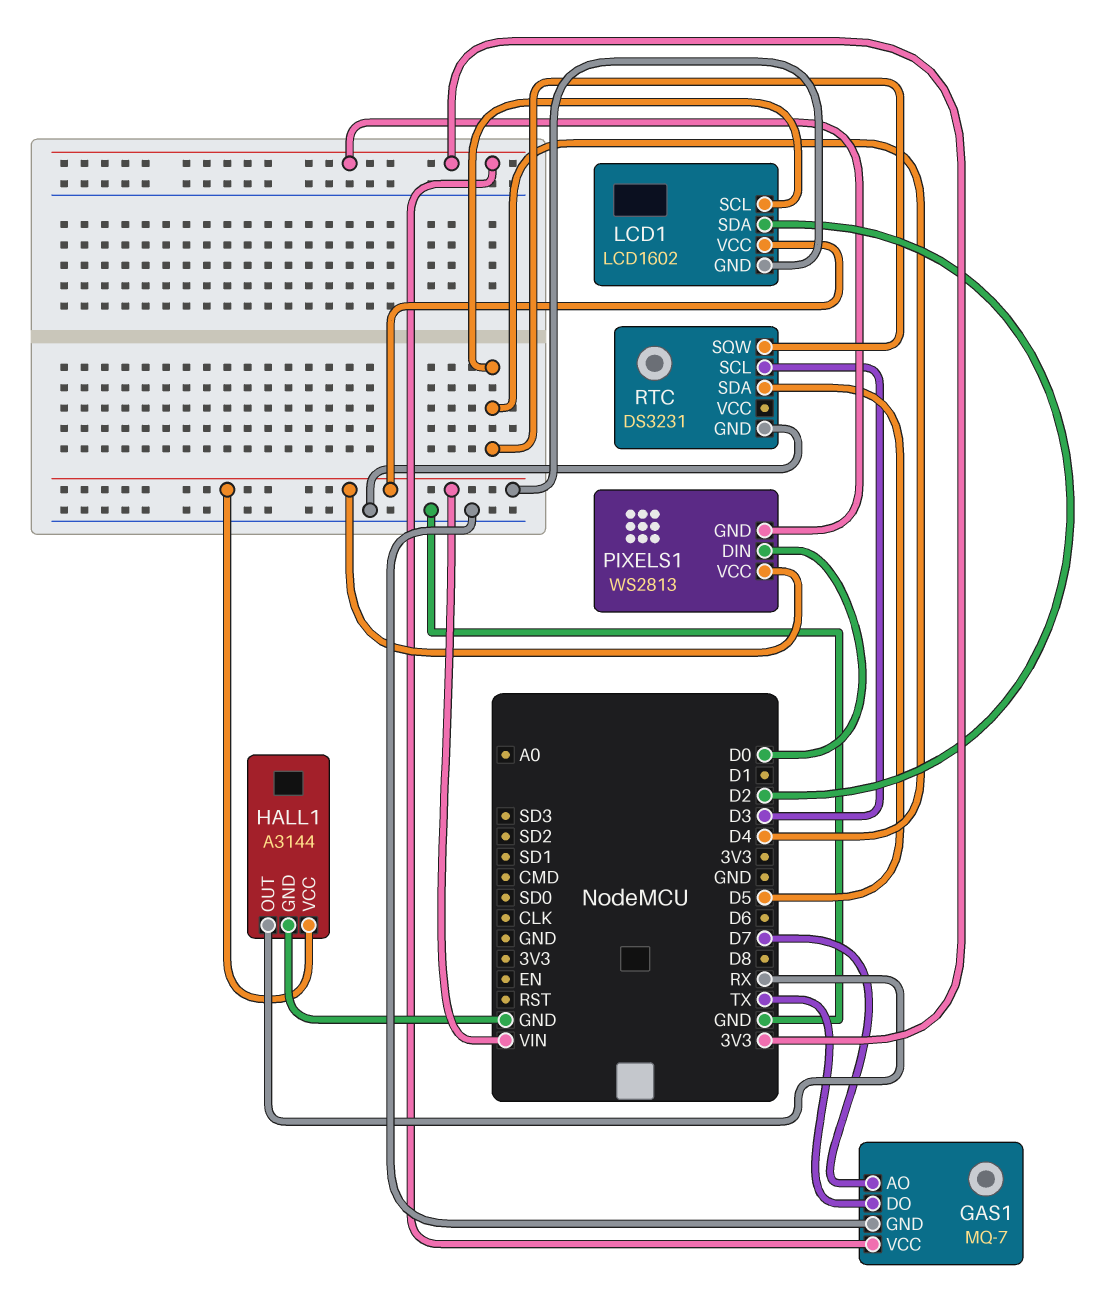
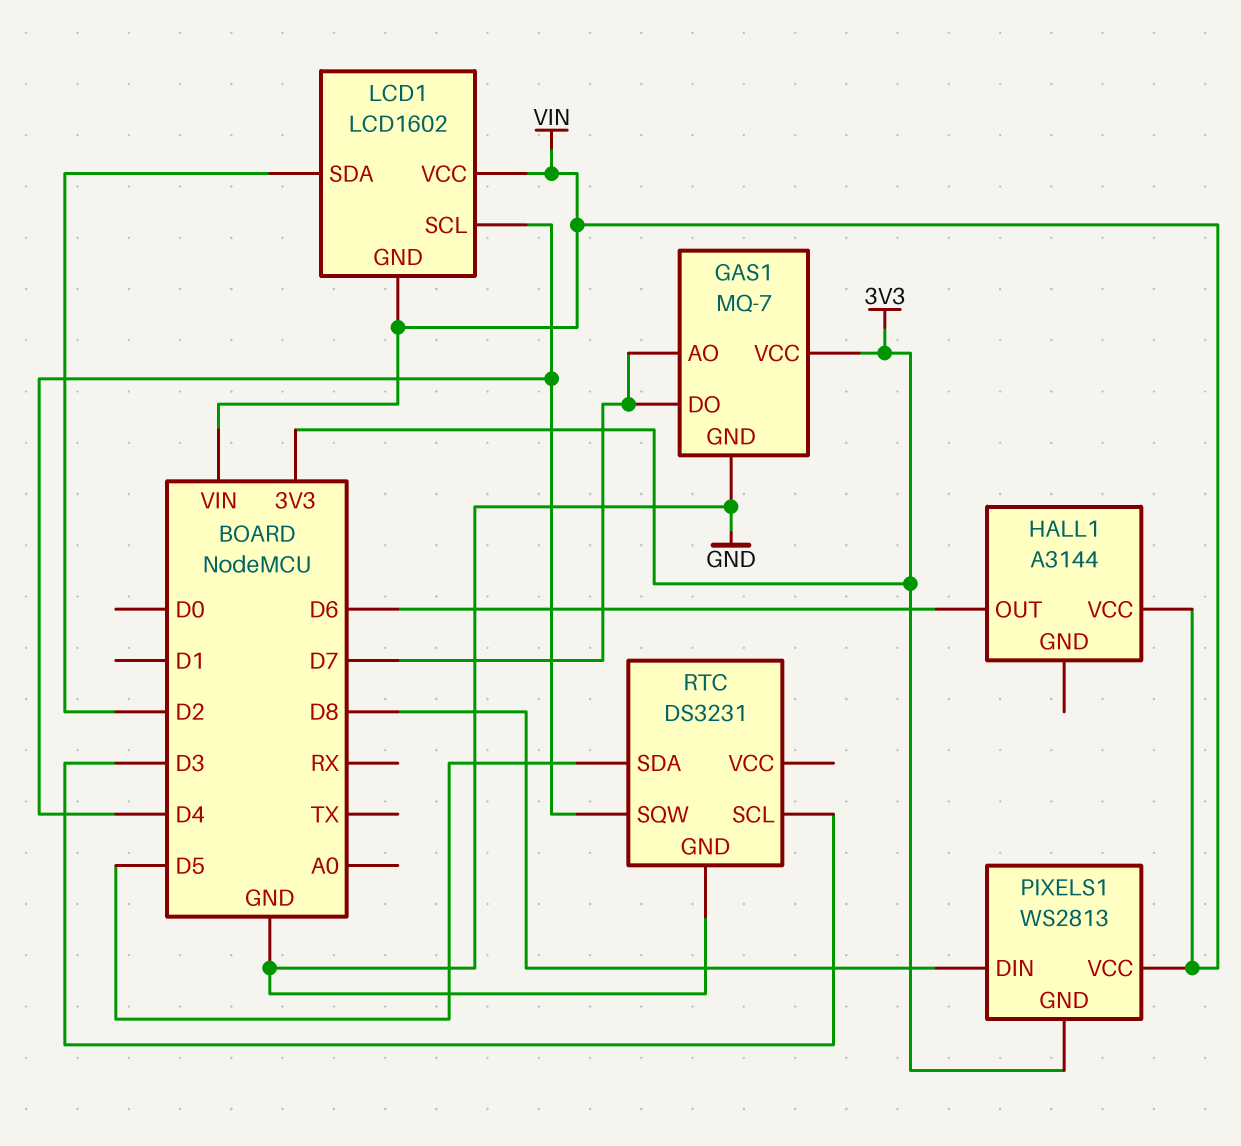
GAS1 pin DO: TX -> D7
HALL1 pin GND: GND -> none
HALL1 pin OUT: RX -> D6
PIXELS1 pin DIN: D0 -> D8

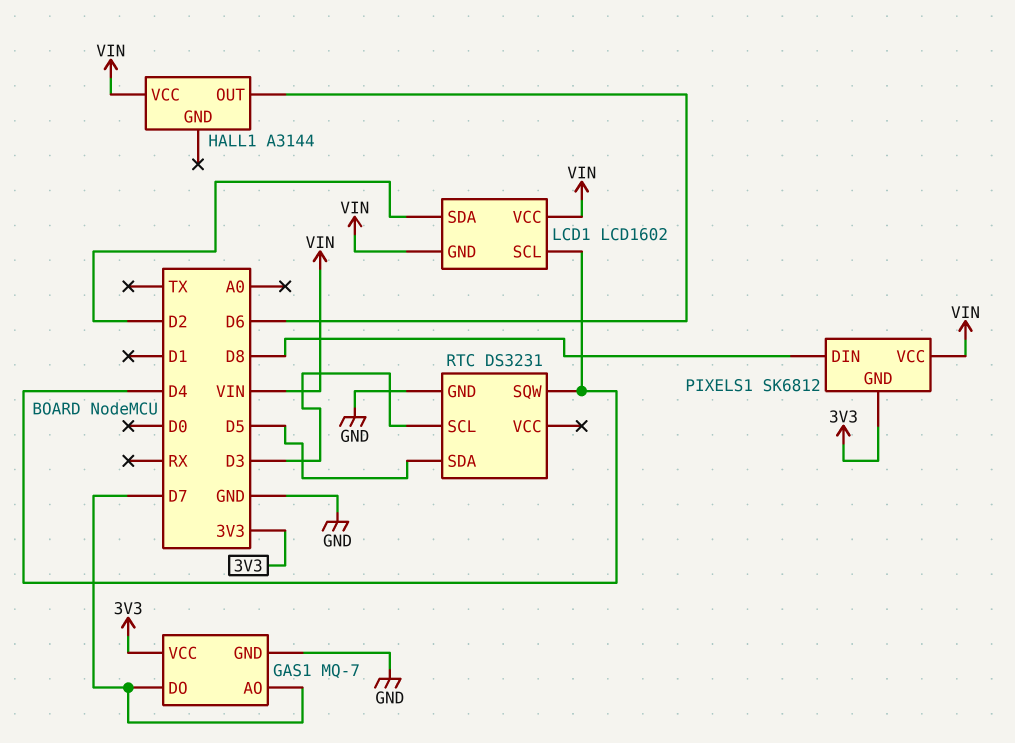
PIXELS1: WS2813 -> SK6812

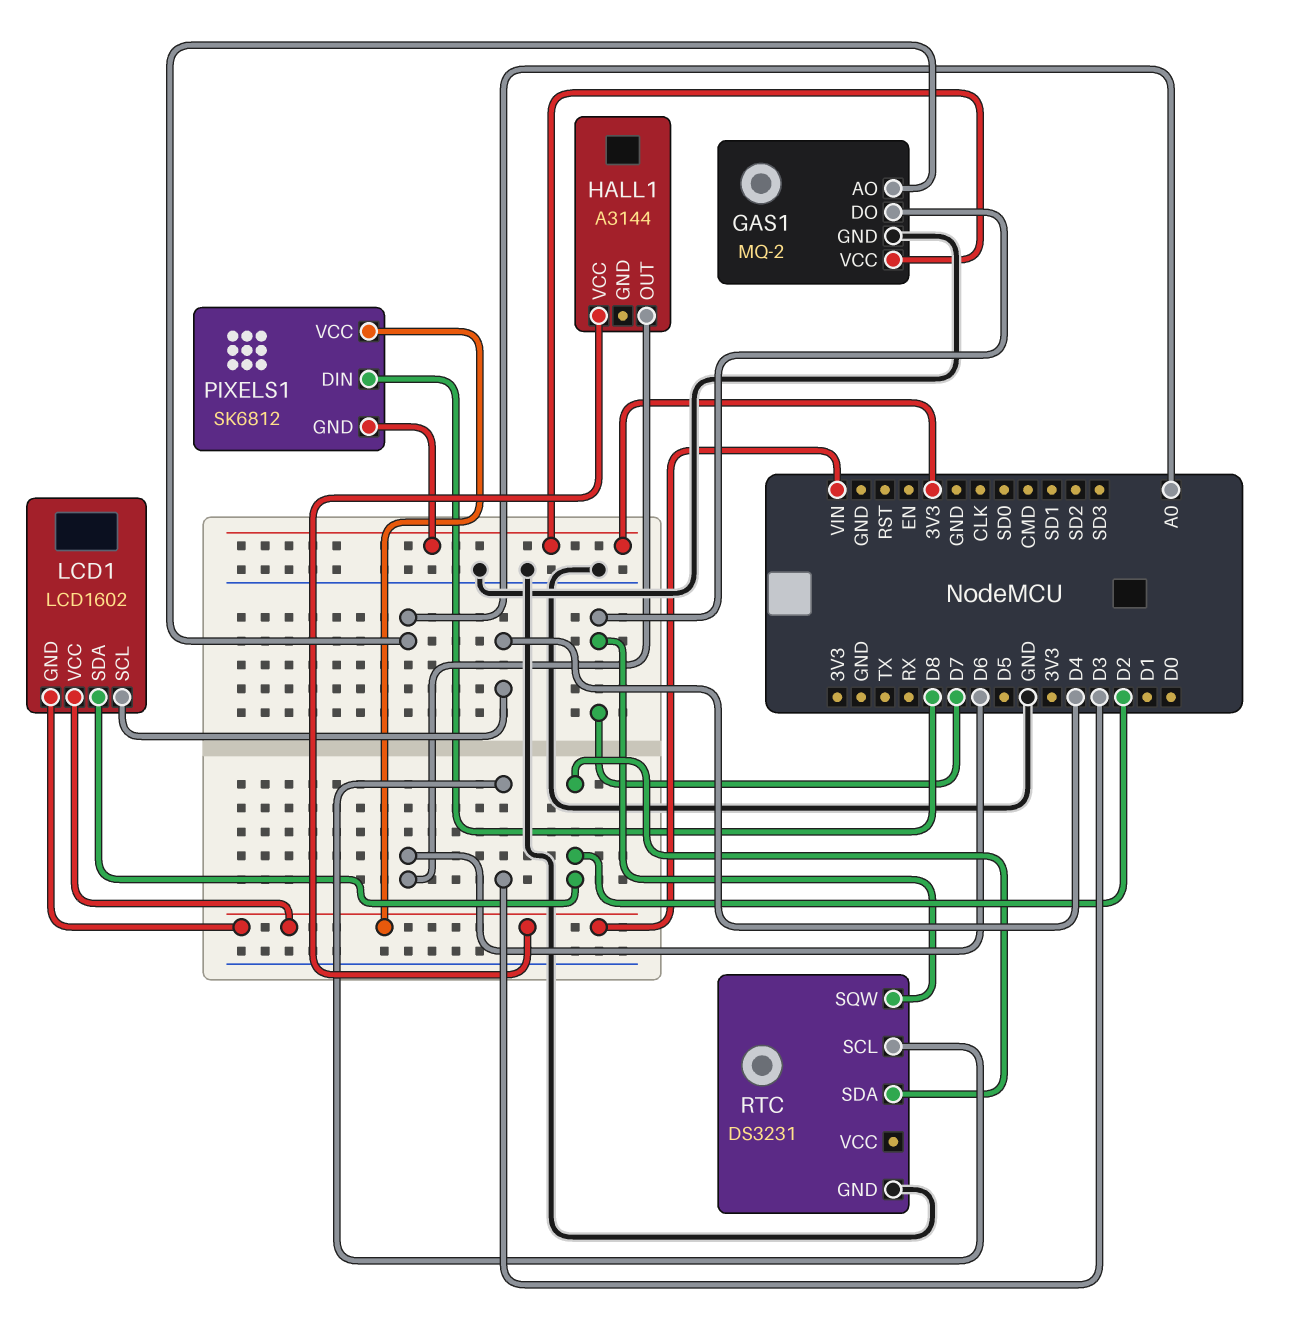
GAS1: MQ-7 -> MQ-2
GAS1 pin AO: D7 -> A0
RTC pin SDA: D5 -> D2
RTC pin SQW: D4 -> D7

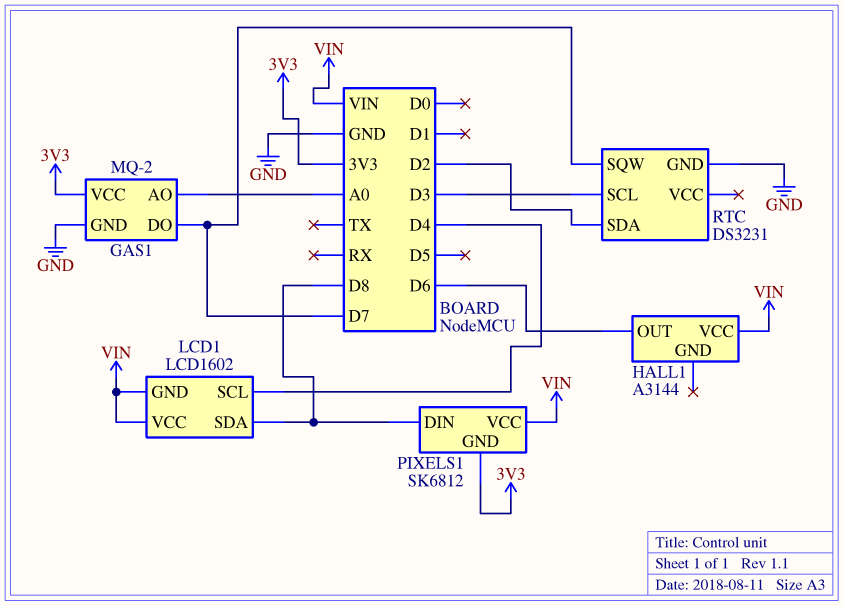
LCD1 pin SDA: D2 -> D8

